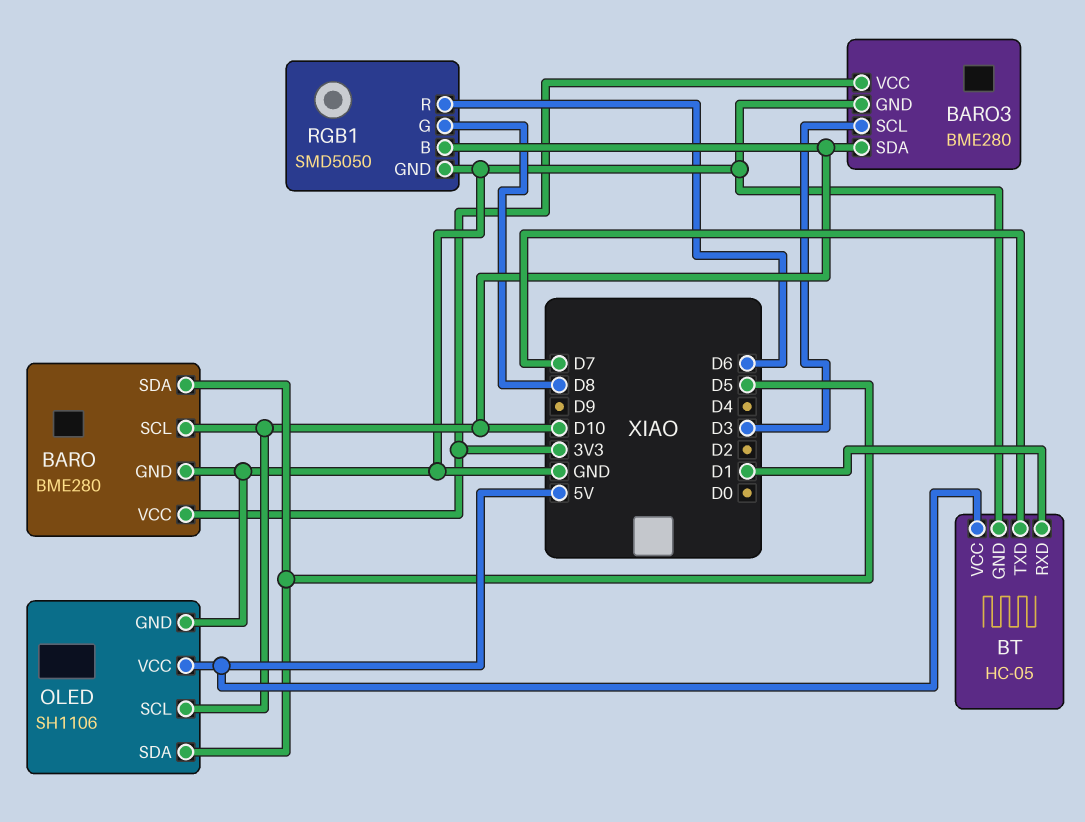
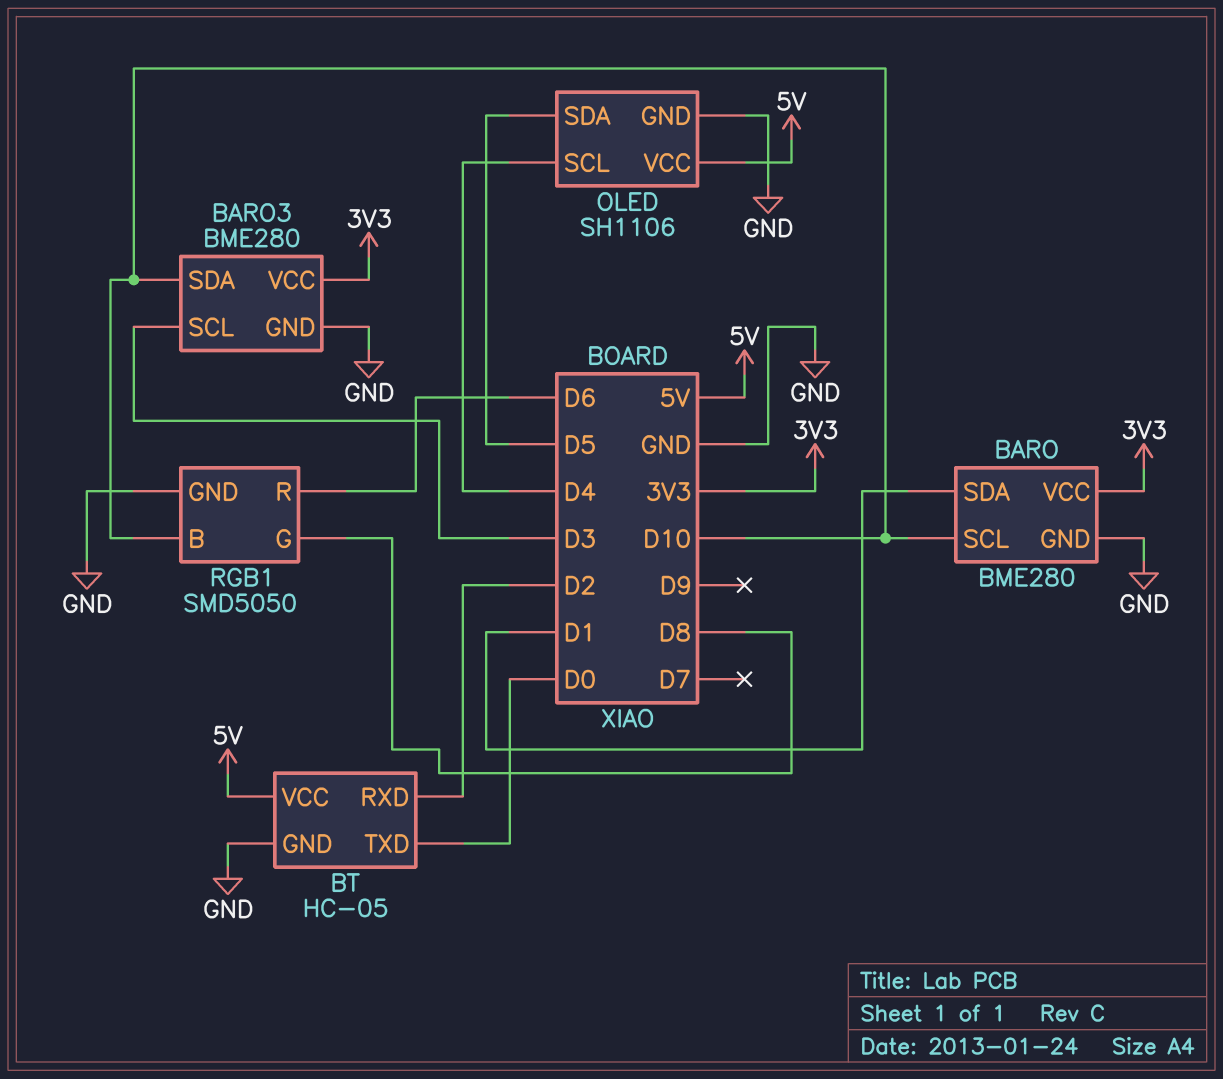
BARO pin SDA: D5 -> D1
BT pin RXD: D1 -> D2
BT pin TXD: D7 -> D0
OLED pin SCL: D10 -> D4

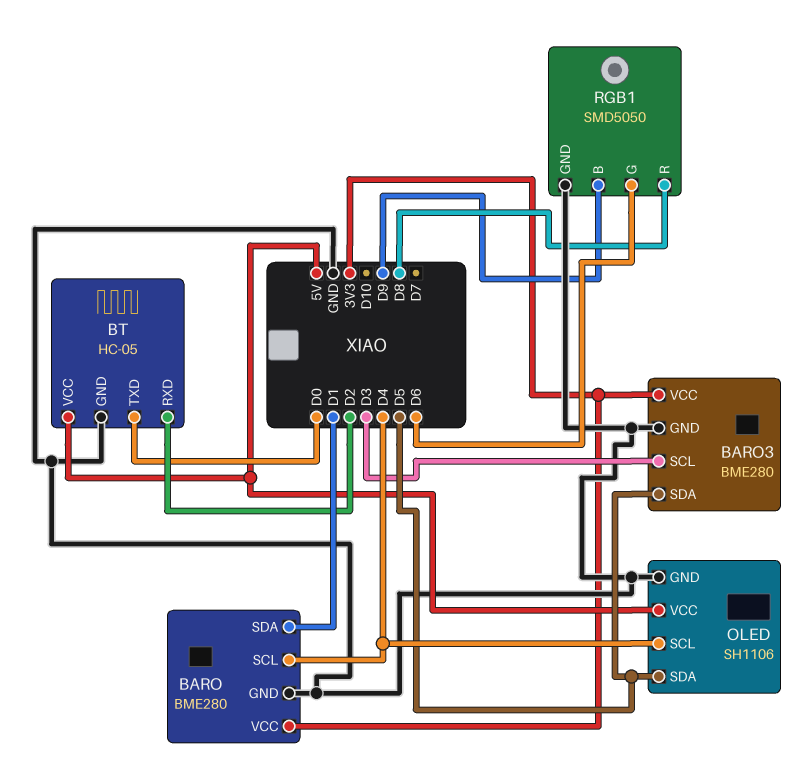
BARO pin SCL: D10 -> D4
BARO3 pin SDA: D10 -> D5
RGB1 pin B: D10 -> D9
RGB1 pin G: D8 -> D6
RGB1 pin R: D6 -> D8

